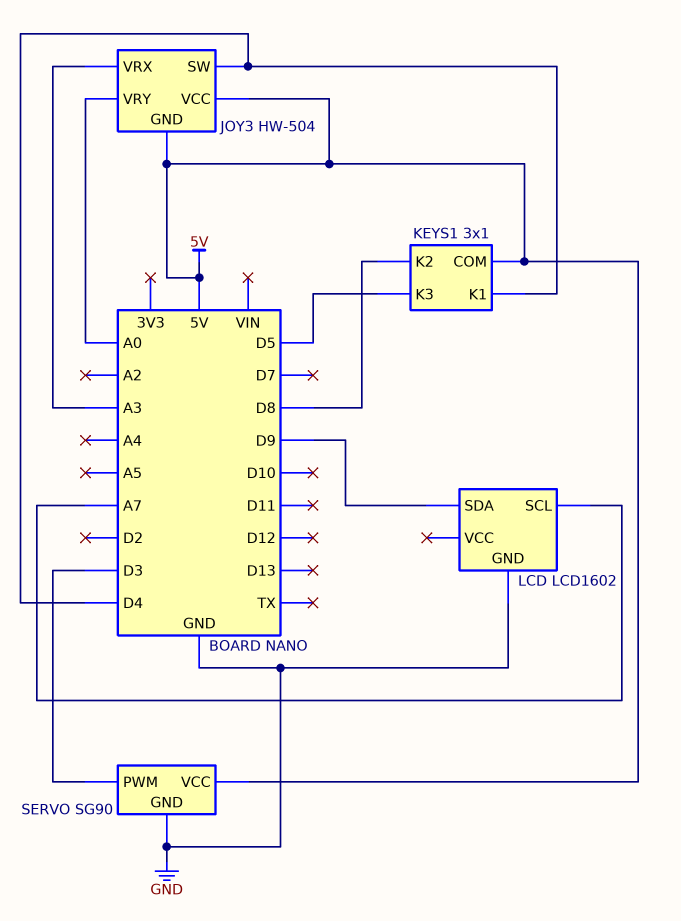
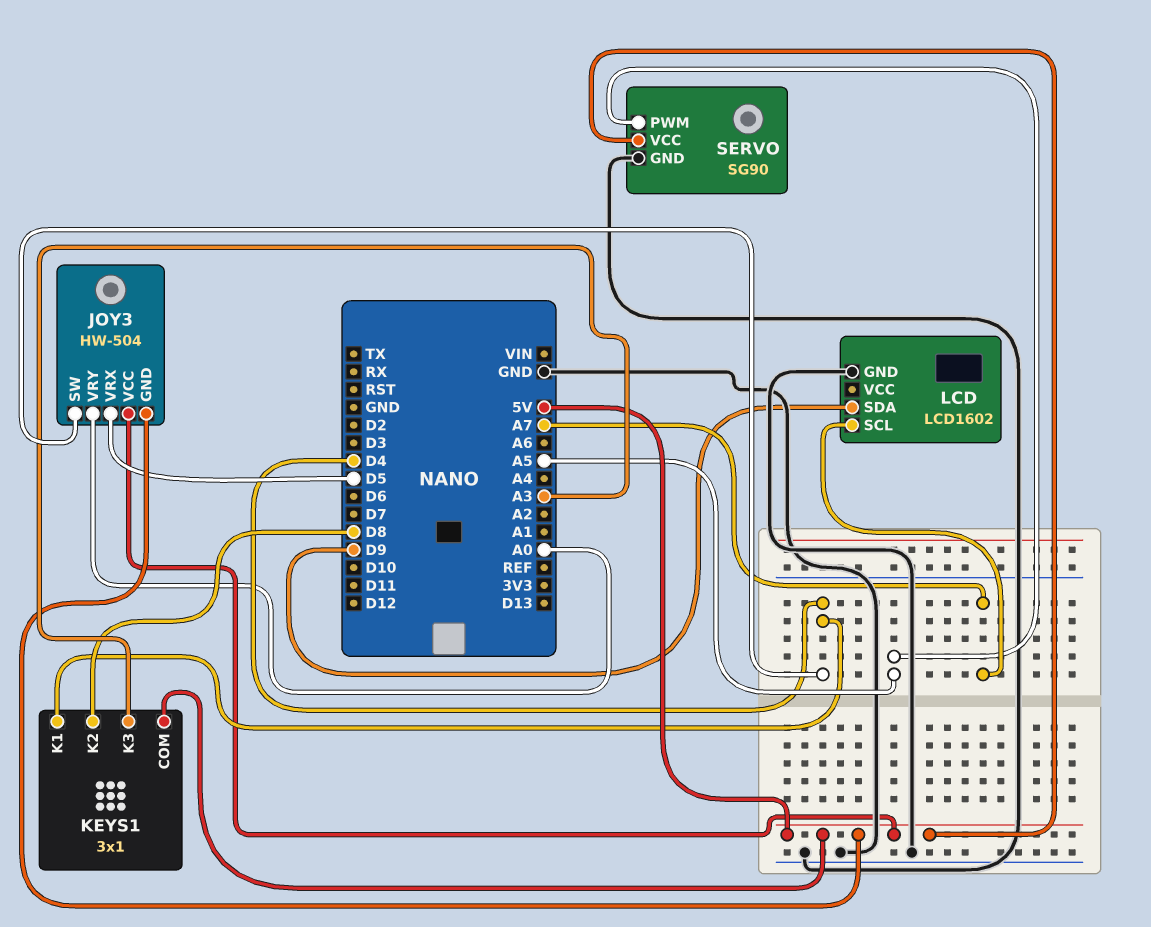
JOY3 pin VRX: A3 -> D5
KEYS1 pin K3: D5 -> A3
SERVO pin PWM: D3 -> A5

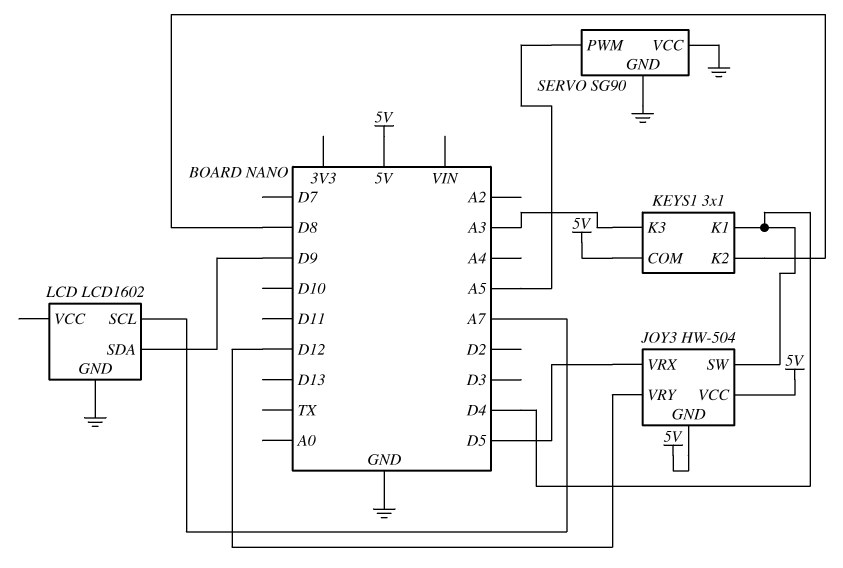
JOY3 pin VRY: A0 -> D12
SERVO pin VCC: 5V -> GND

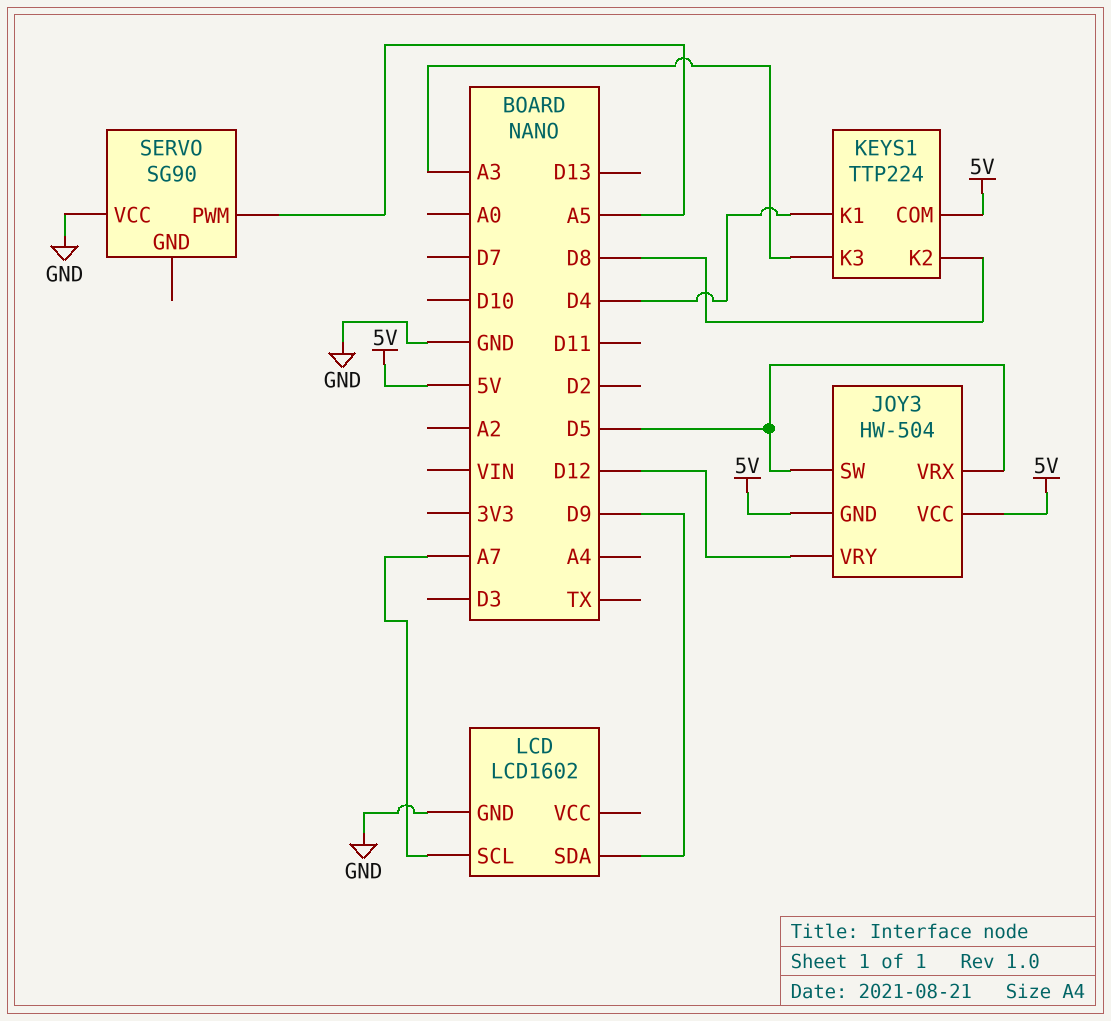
JOY3 pin SW: D4 -> D5
KEYS1: 3x1 -> TTP224
SERVO pin GND: GND -> none

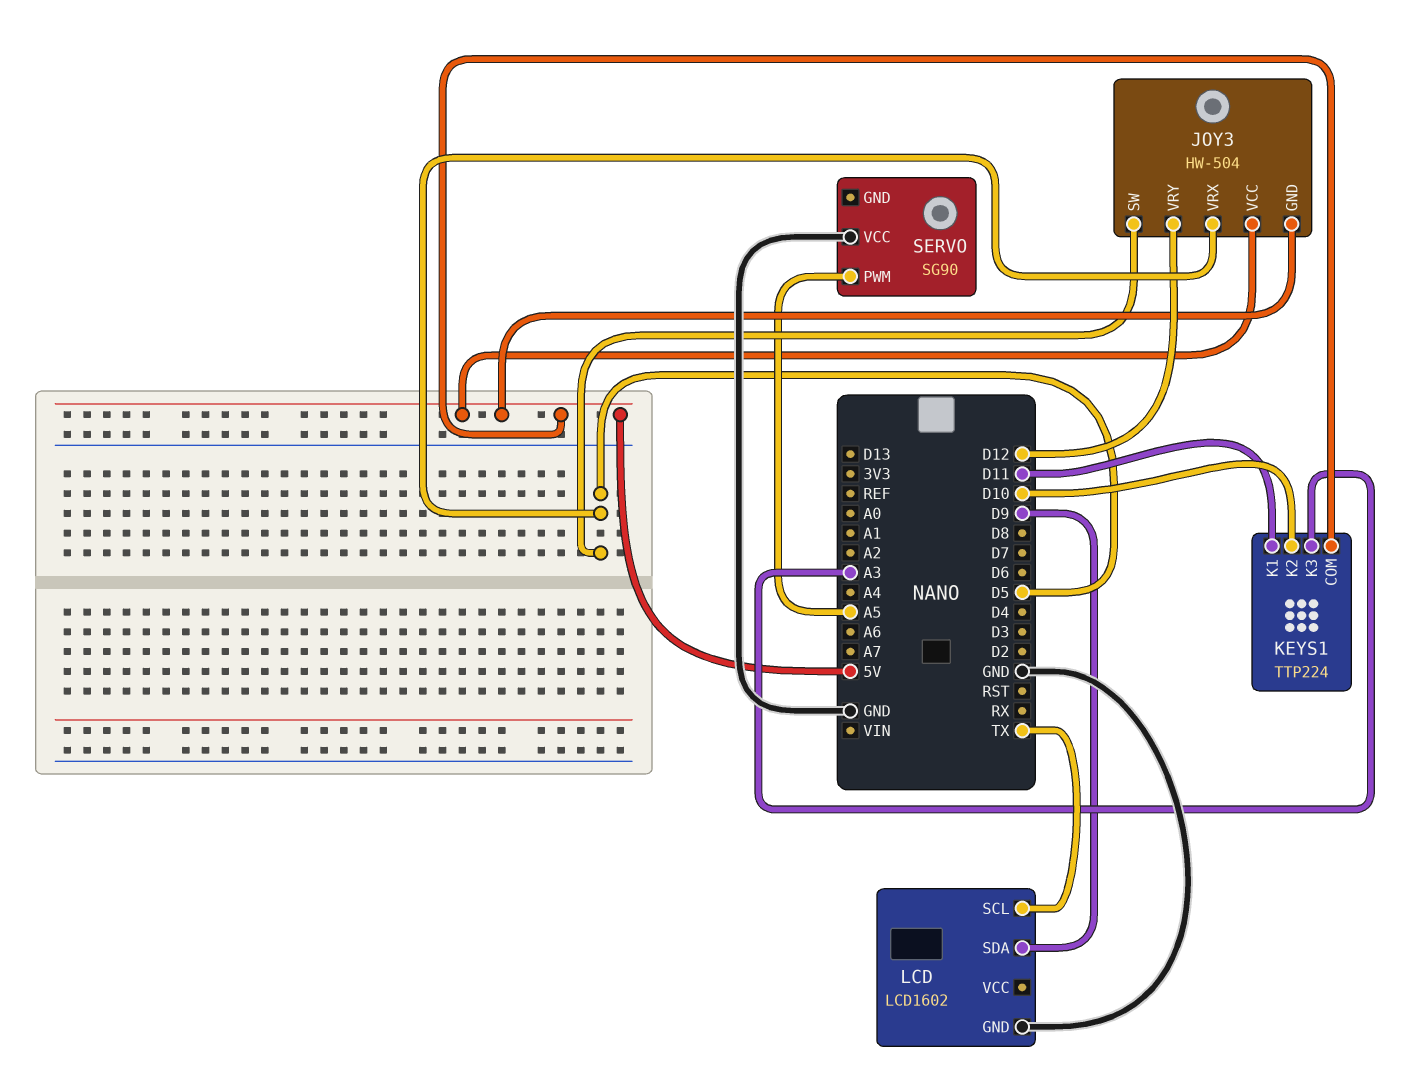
KEYS1 pin K1: D4 -> D11
KEYS1 pin K2: D8 -> D10
LCD pin SCL: A7 -> TX

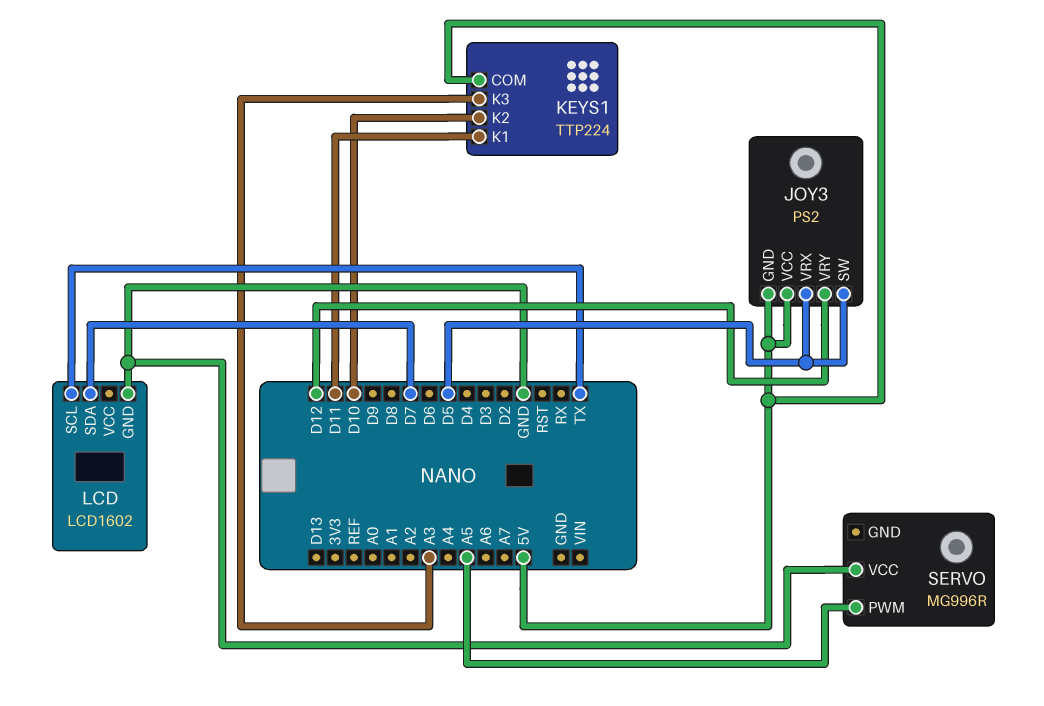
JOY3: HW-504 -> PS2
LCD pin SDA: D9 -> D7
SERVO: SG90 -> MG996R

